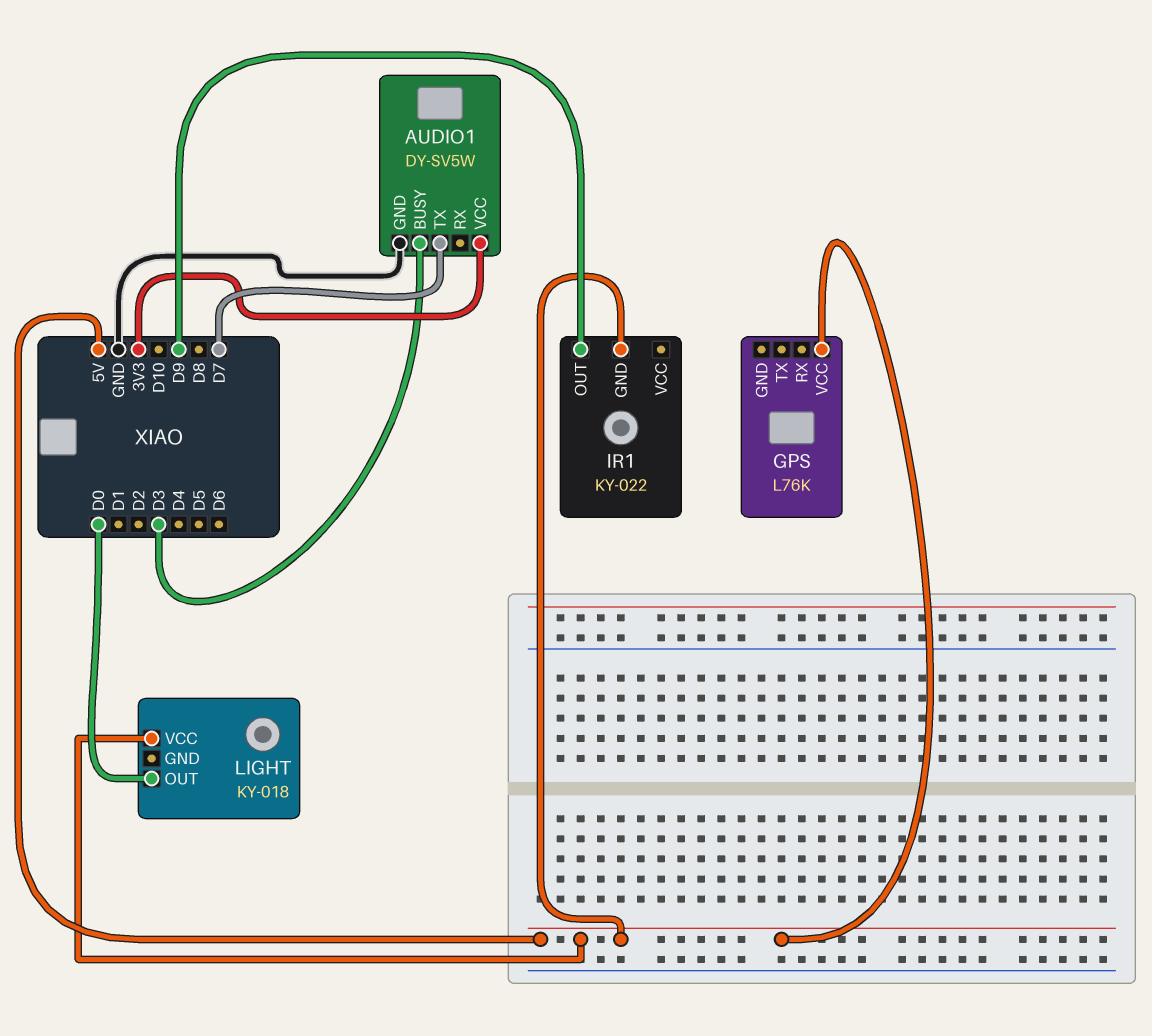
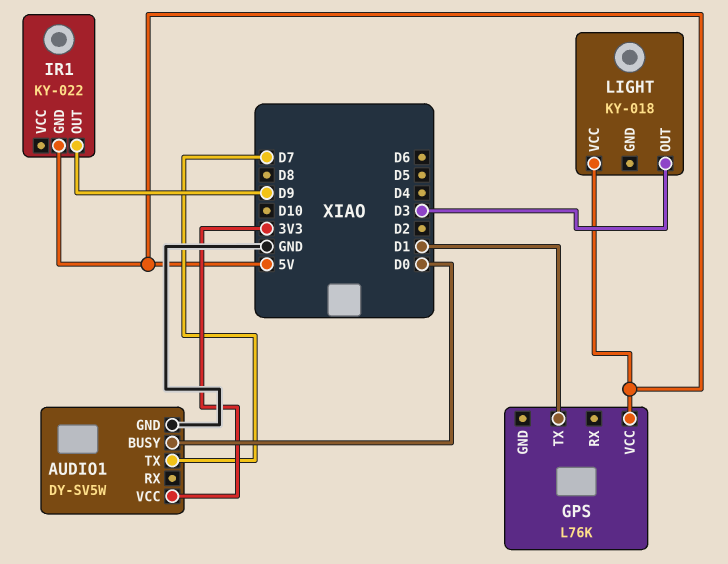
AUDIO1 pin BUSY: D3 -> D0
GPS pin TX: none -> D1
LIGHT pin OUT: D0 -> D3

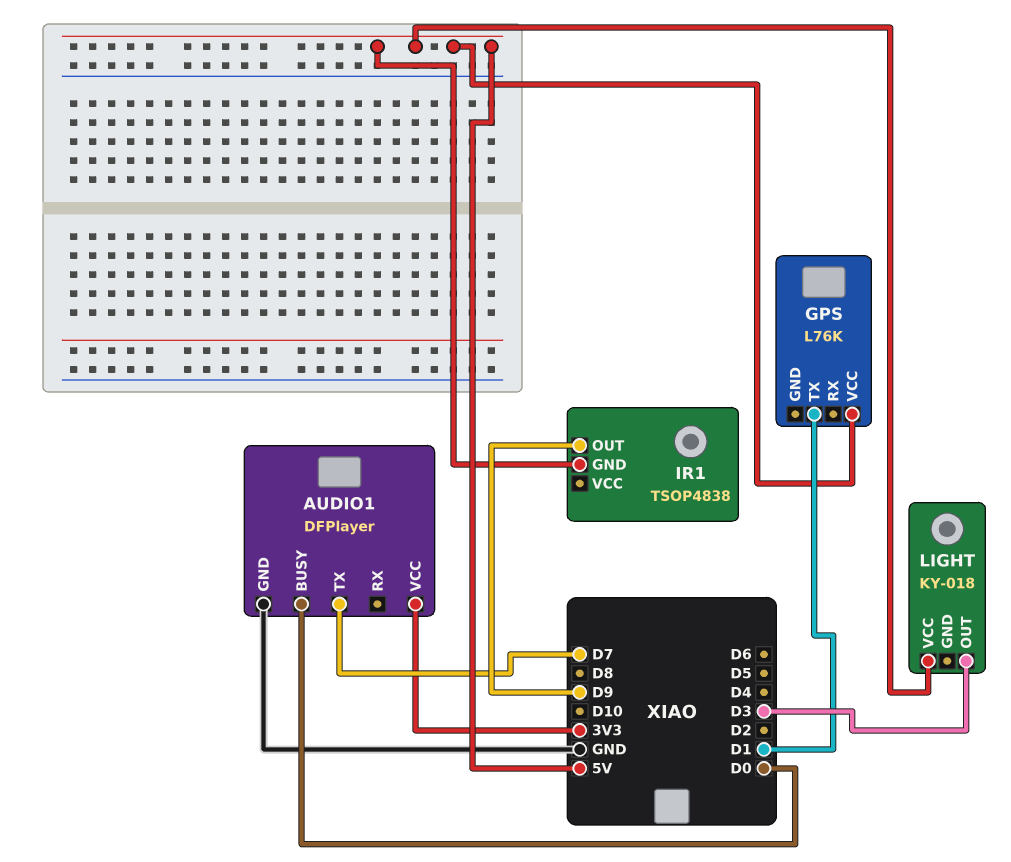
AUDIO1: DY-SV5W -> DFPlayer
IR1: KY-022 -> TSOP4838

